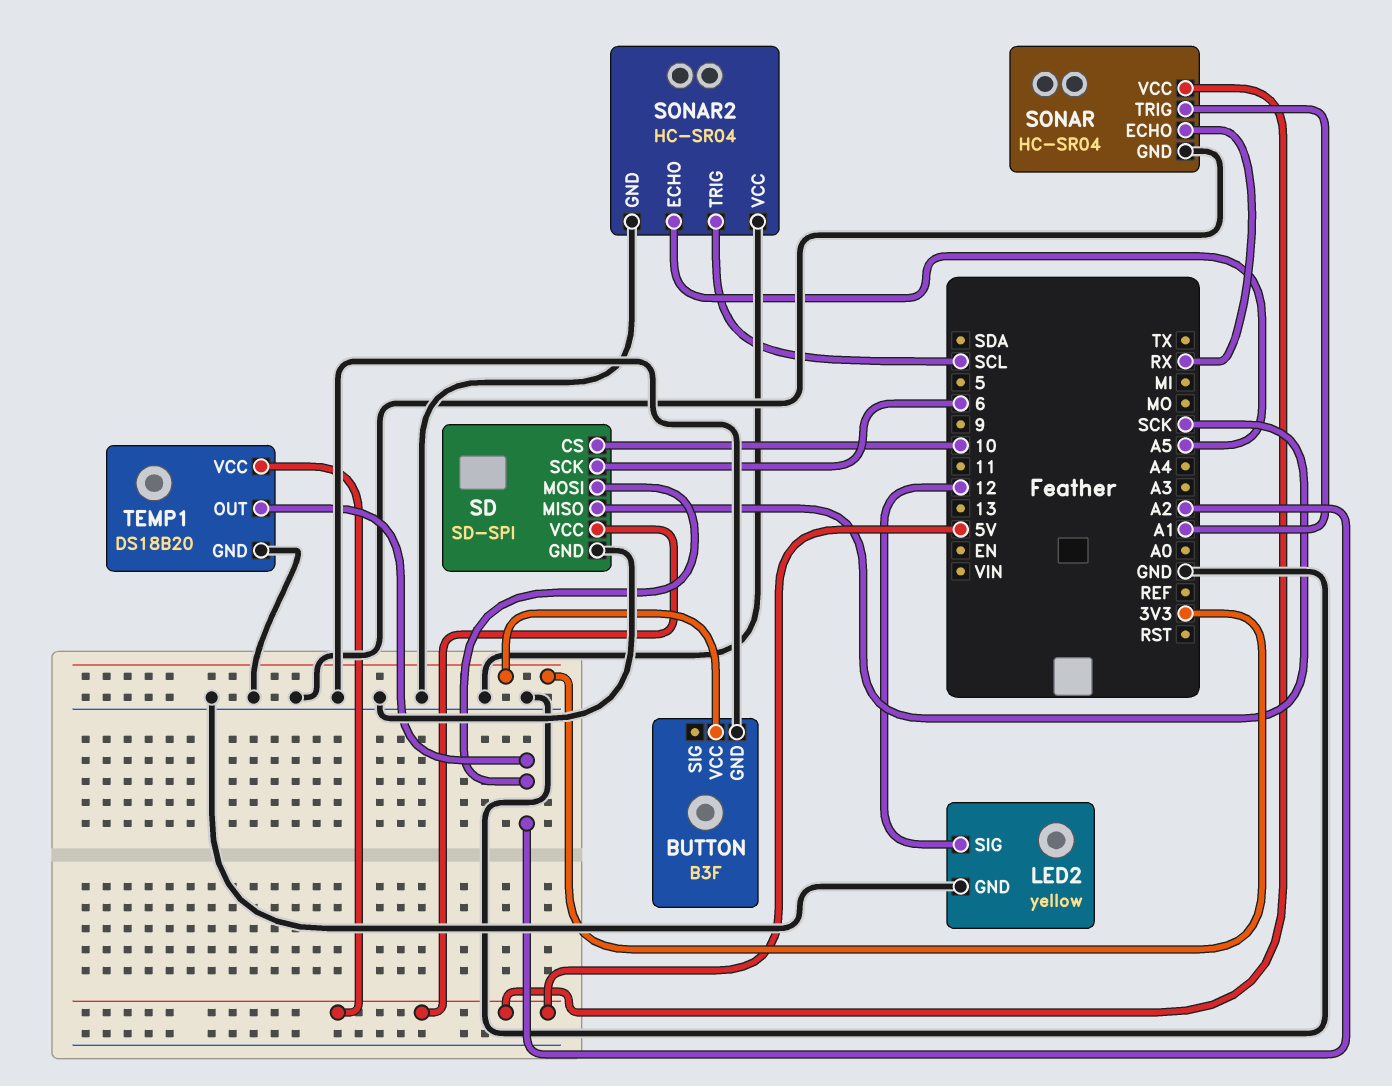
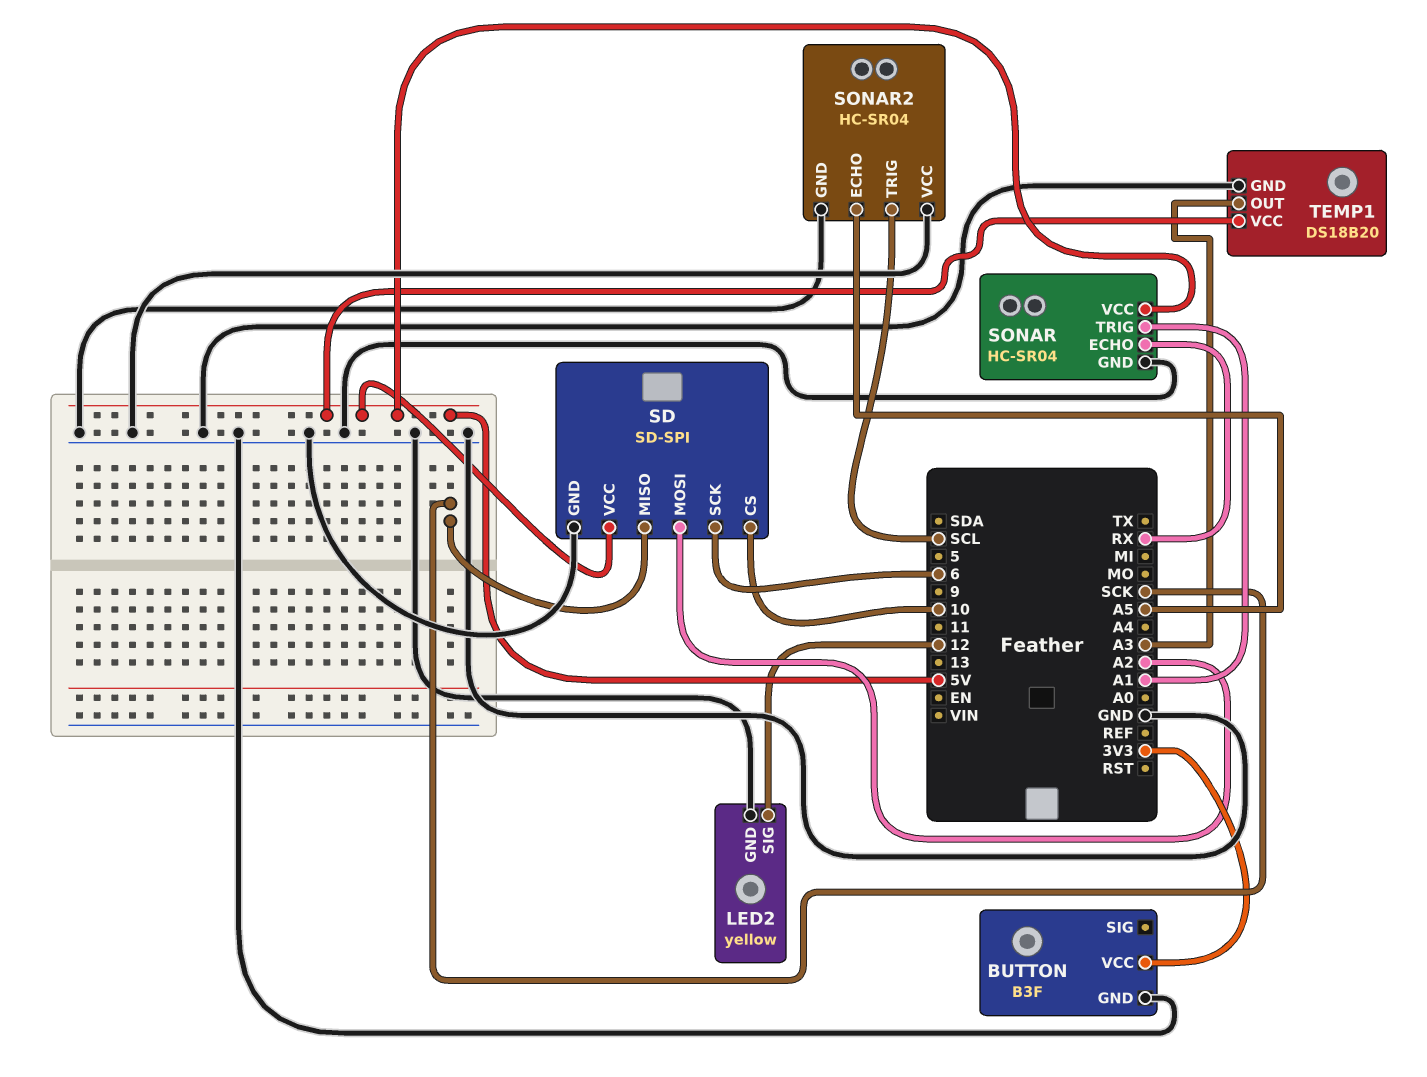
TEMP1 pin OUT: A2 -> A3

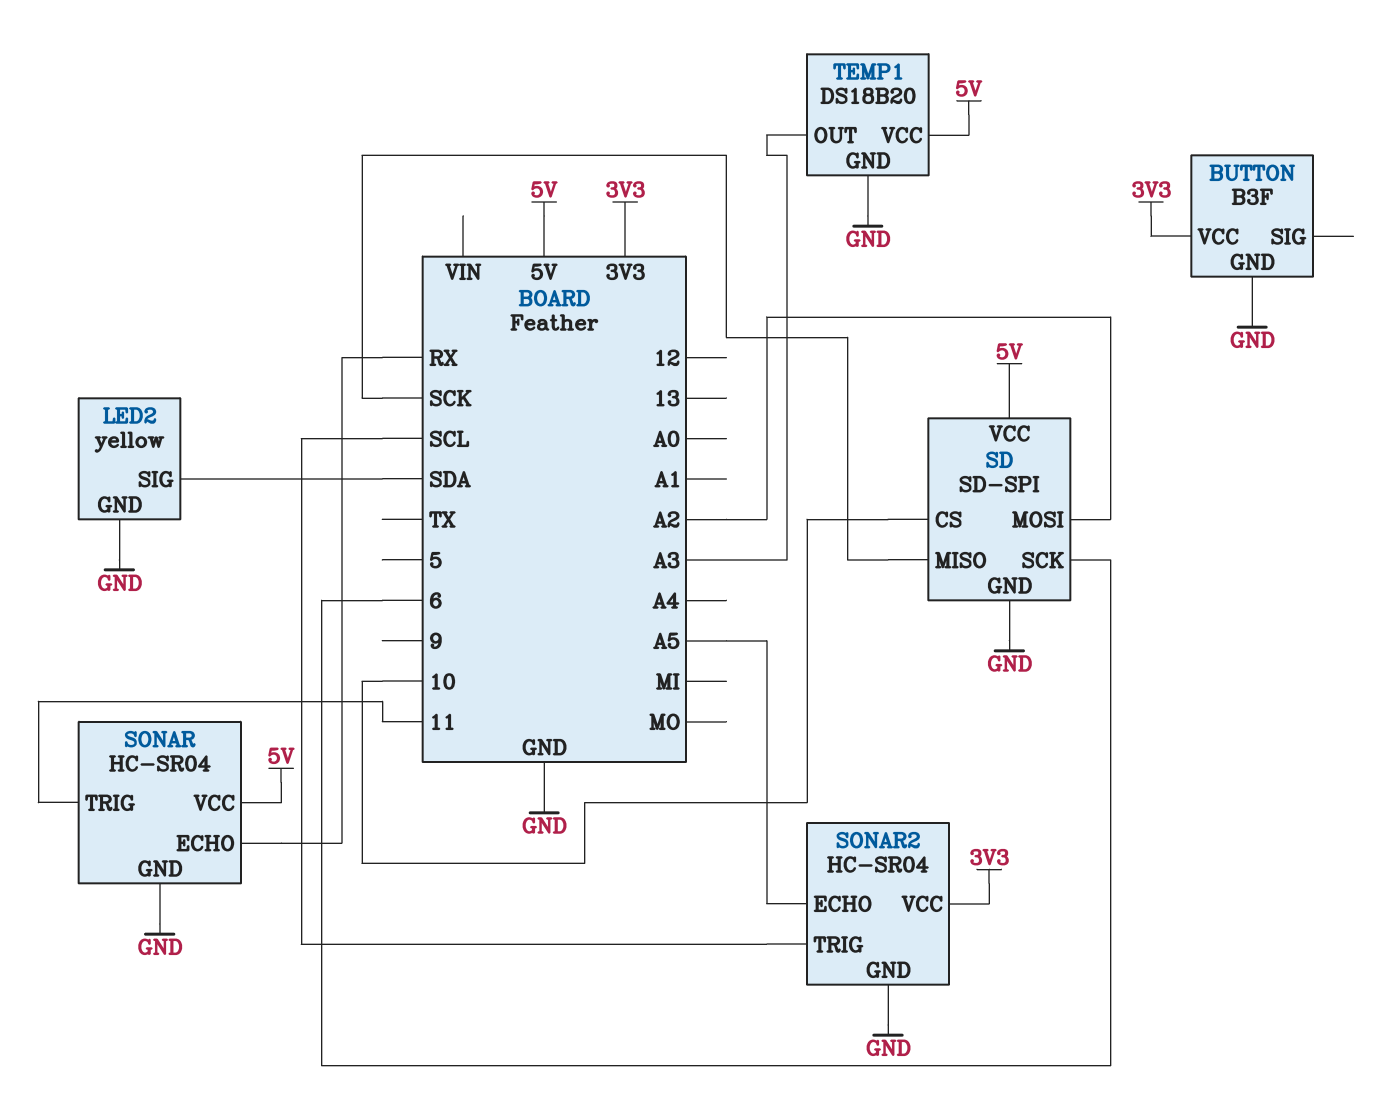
LED2 pin SIG: 12 -> SDA
SONAR pin TRIG: A1 -> 11
SONAR2 pin VCC: GND -> 3V3

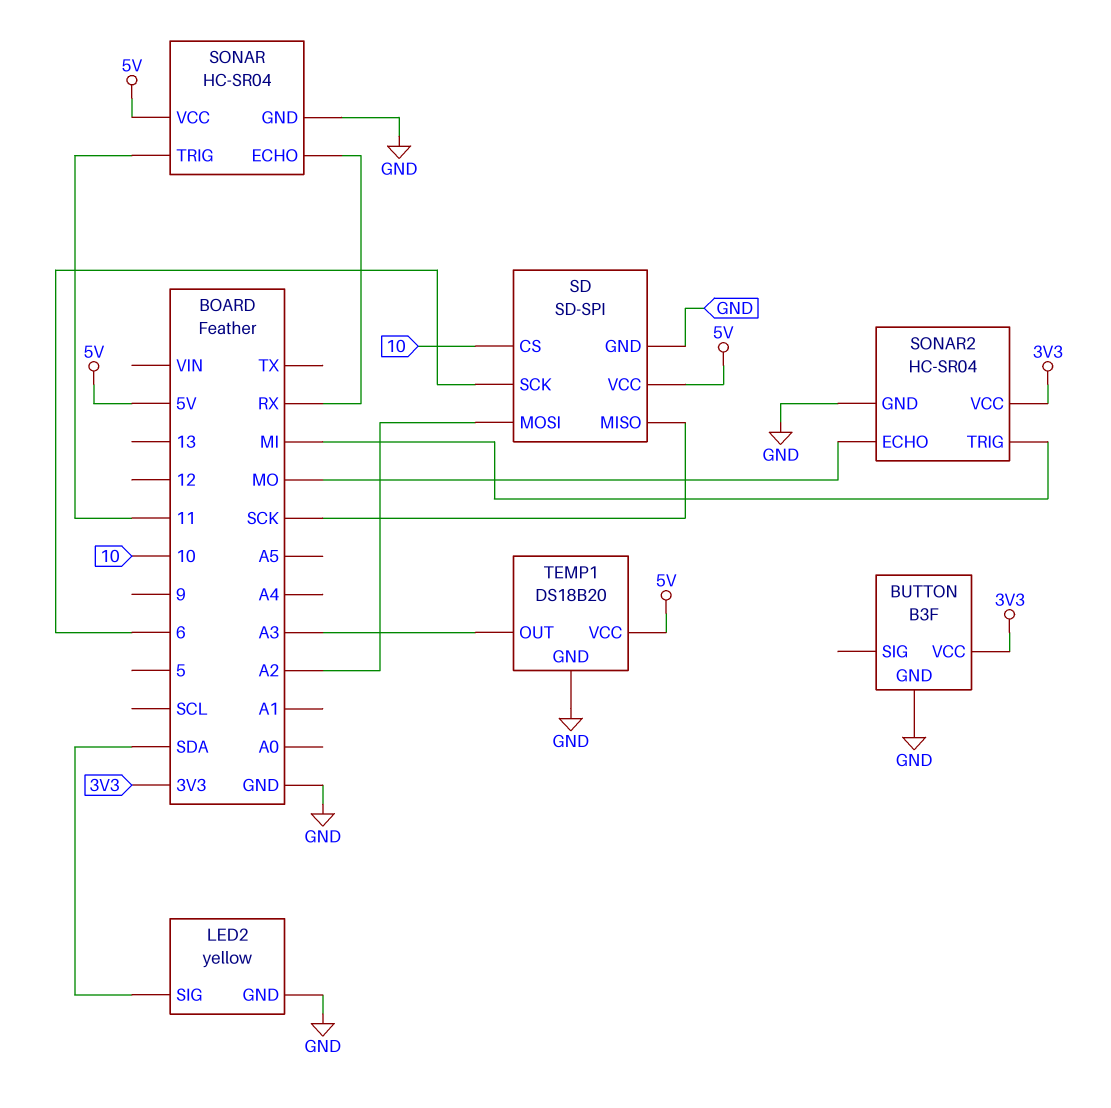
SONAR2 pin ECHO: A5 -> MO
SONAR2 pin TRIG: SCL -> MI

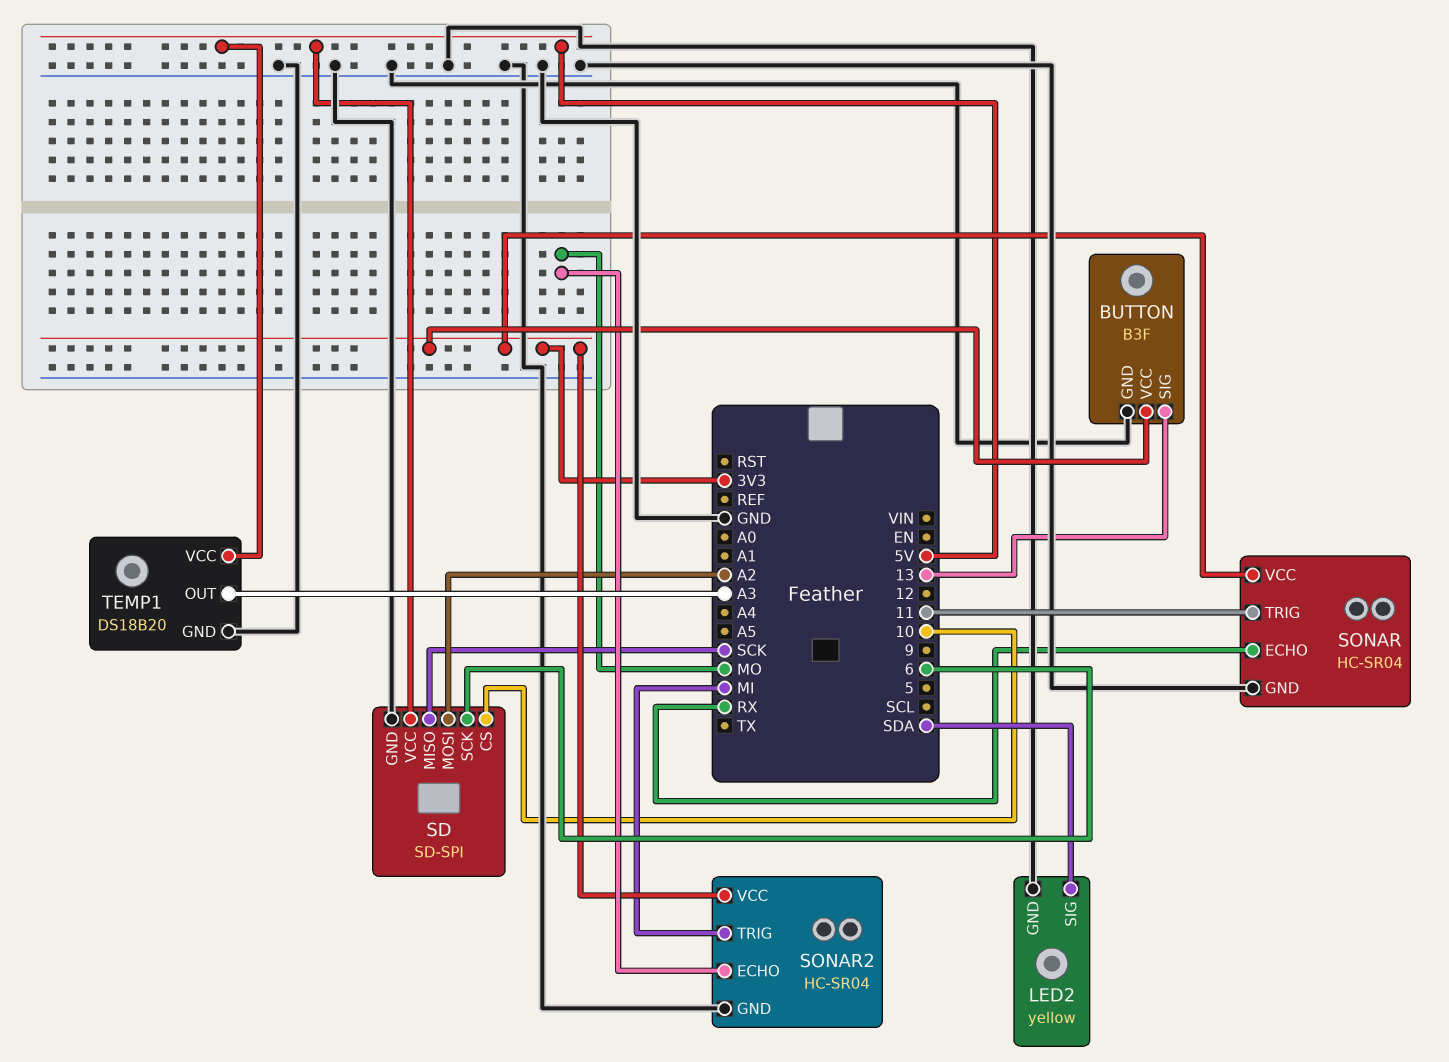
BUTTON pin SIG: none -> 13
SONAR pin VCC: 5V -> 3V3

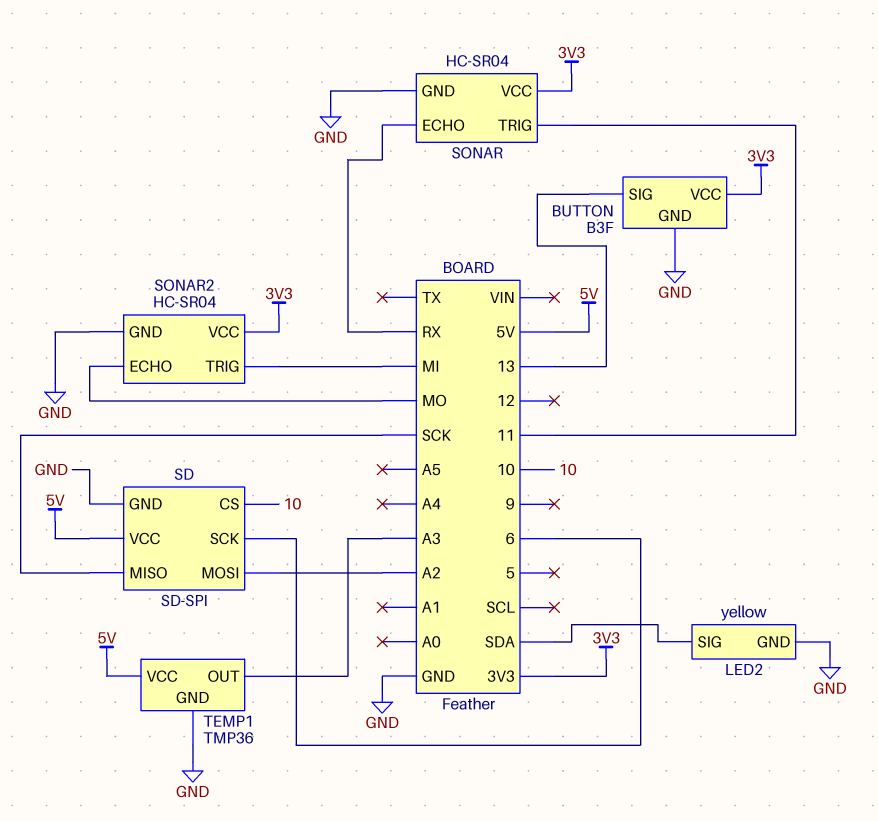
TEMP1: DS18B20 -> TMP36

